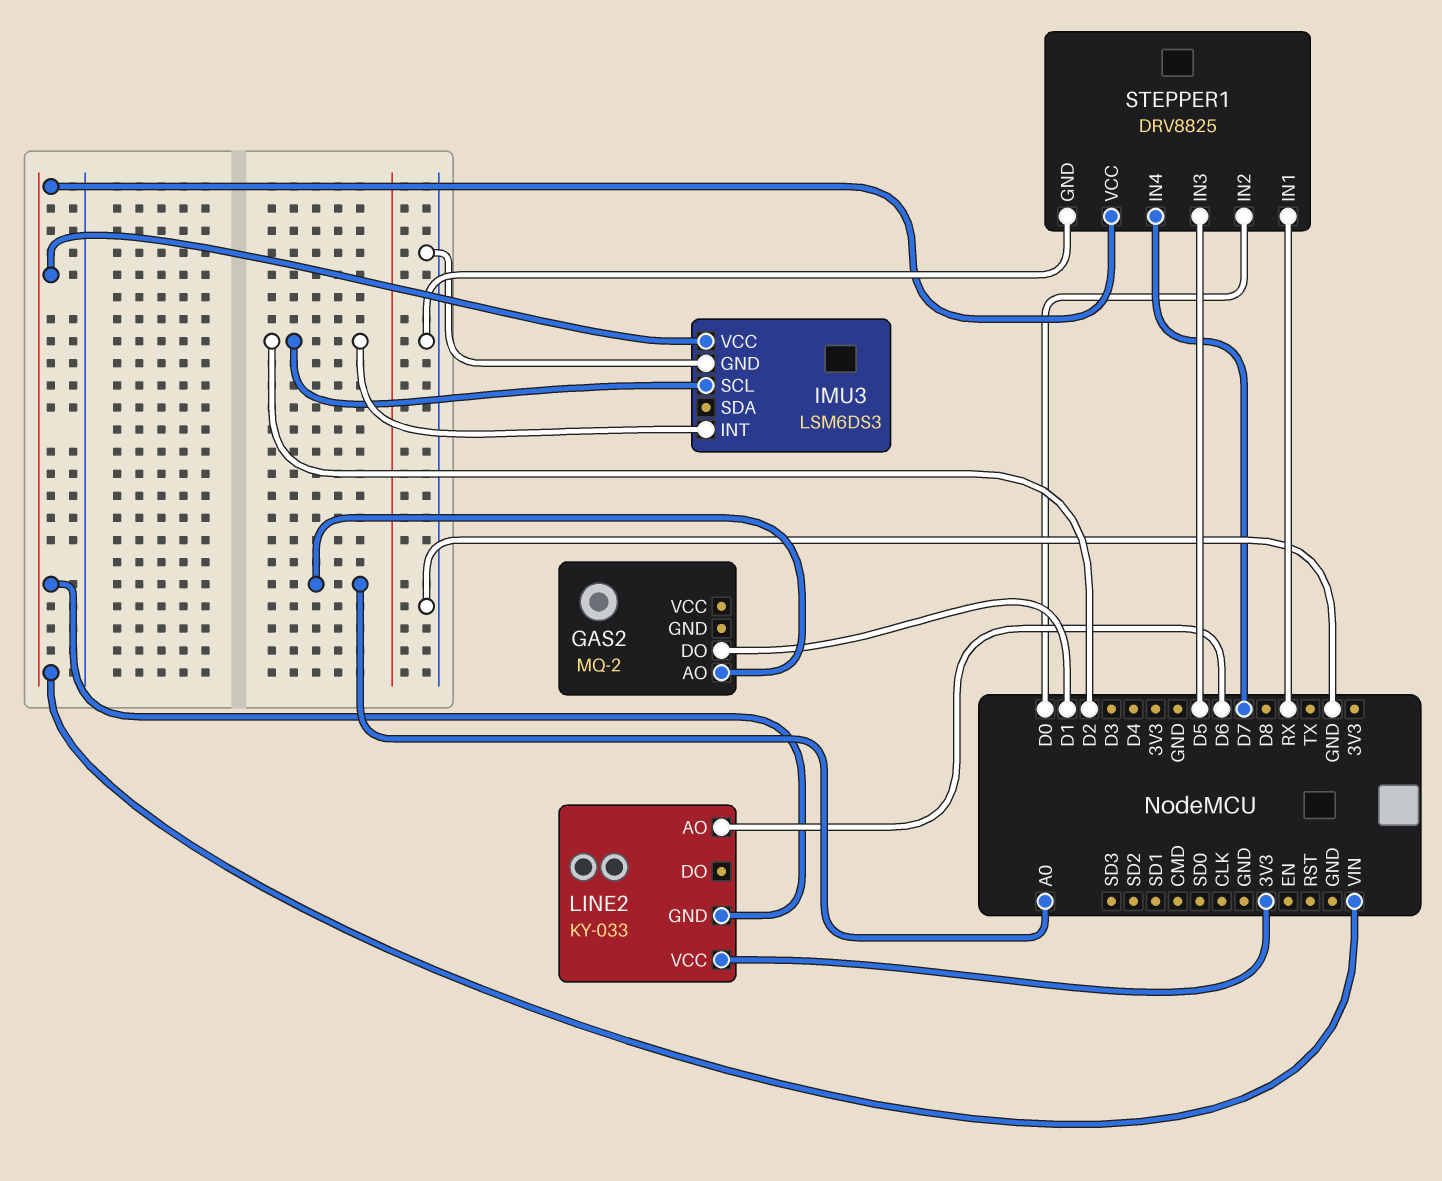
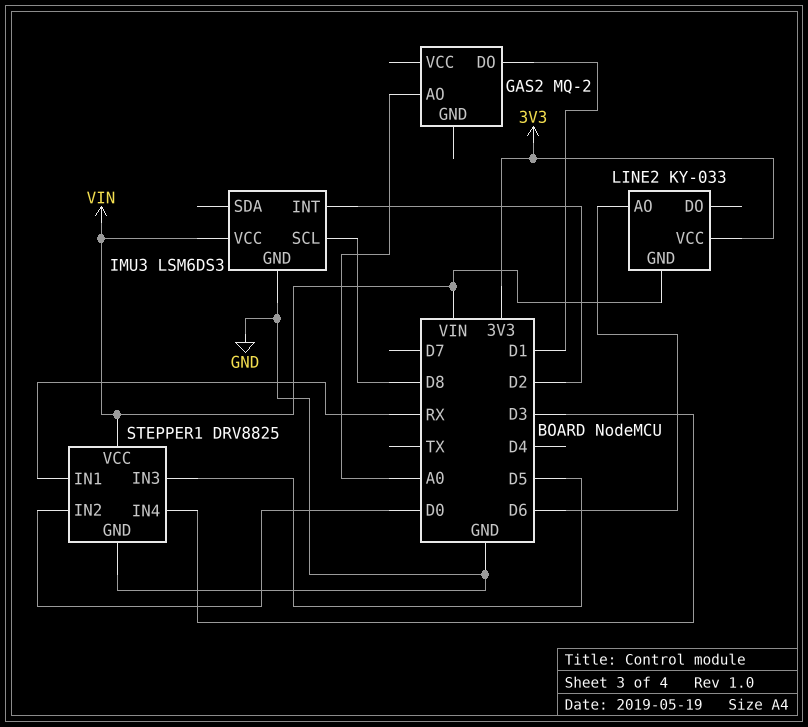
IMU3 pin SCL: D2 -> D8
STEPPER1 pin IN4: D7 -> D3

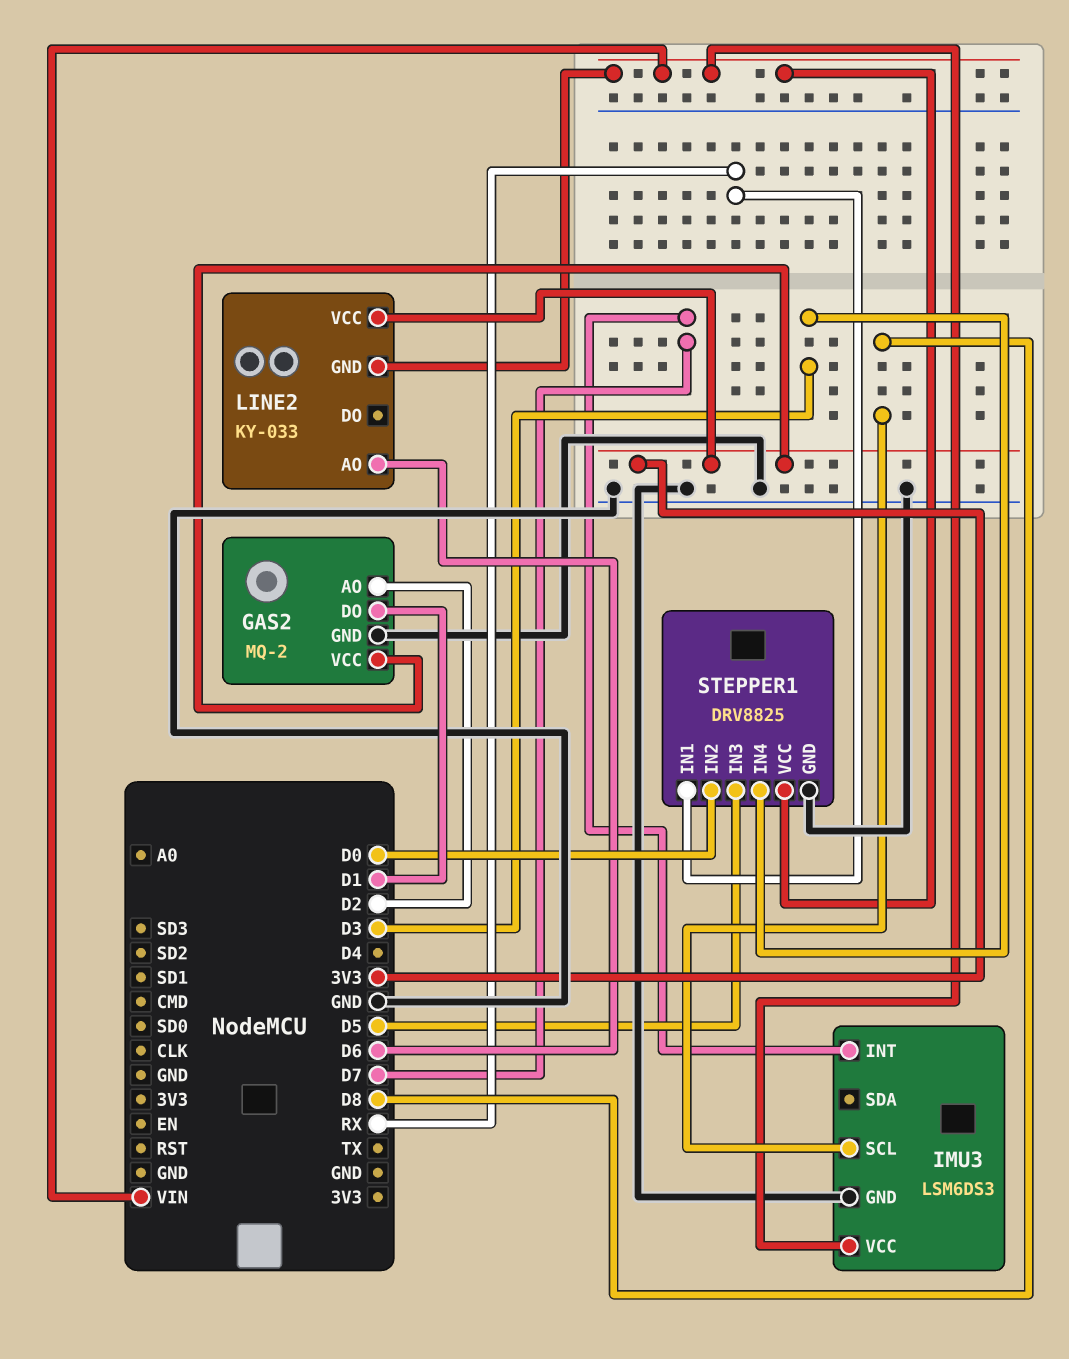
GAS2 pin AO: A0 -> D2
GAS2 pin GND: none -> GND
GAS2 pin VCC: none -> 3V3
IMU3 pin INT: D2 -> D7

